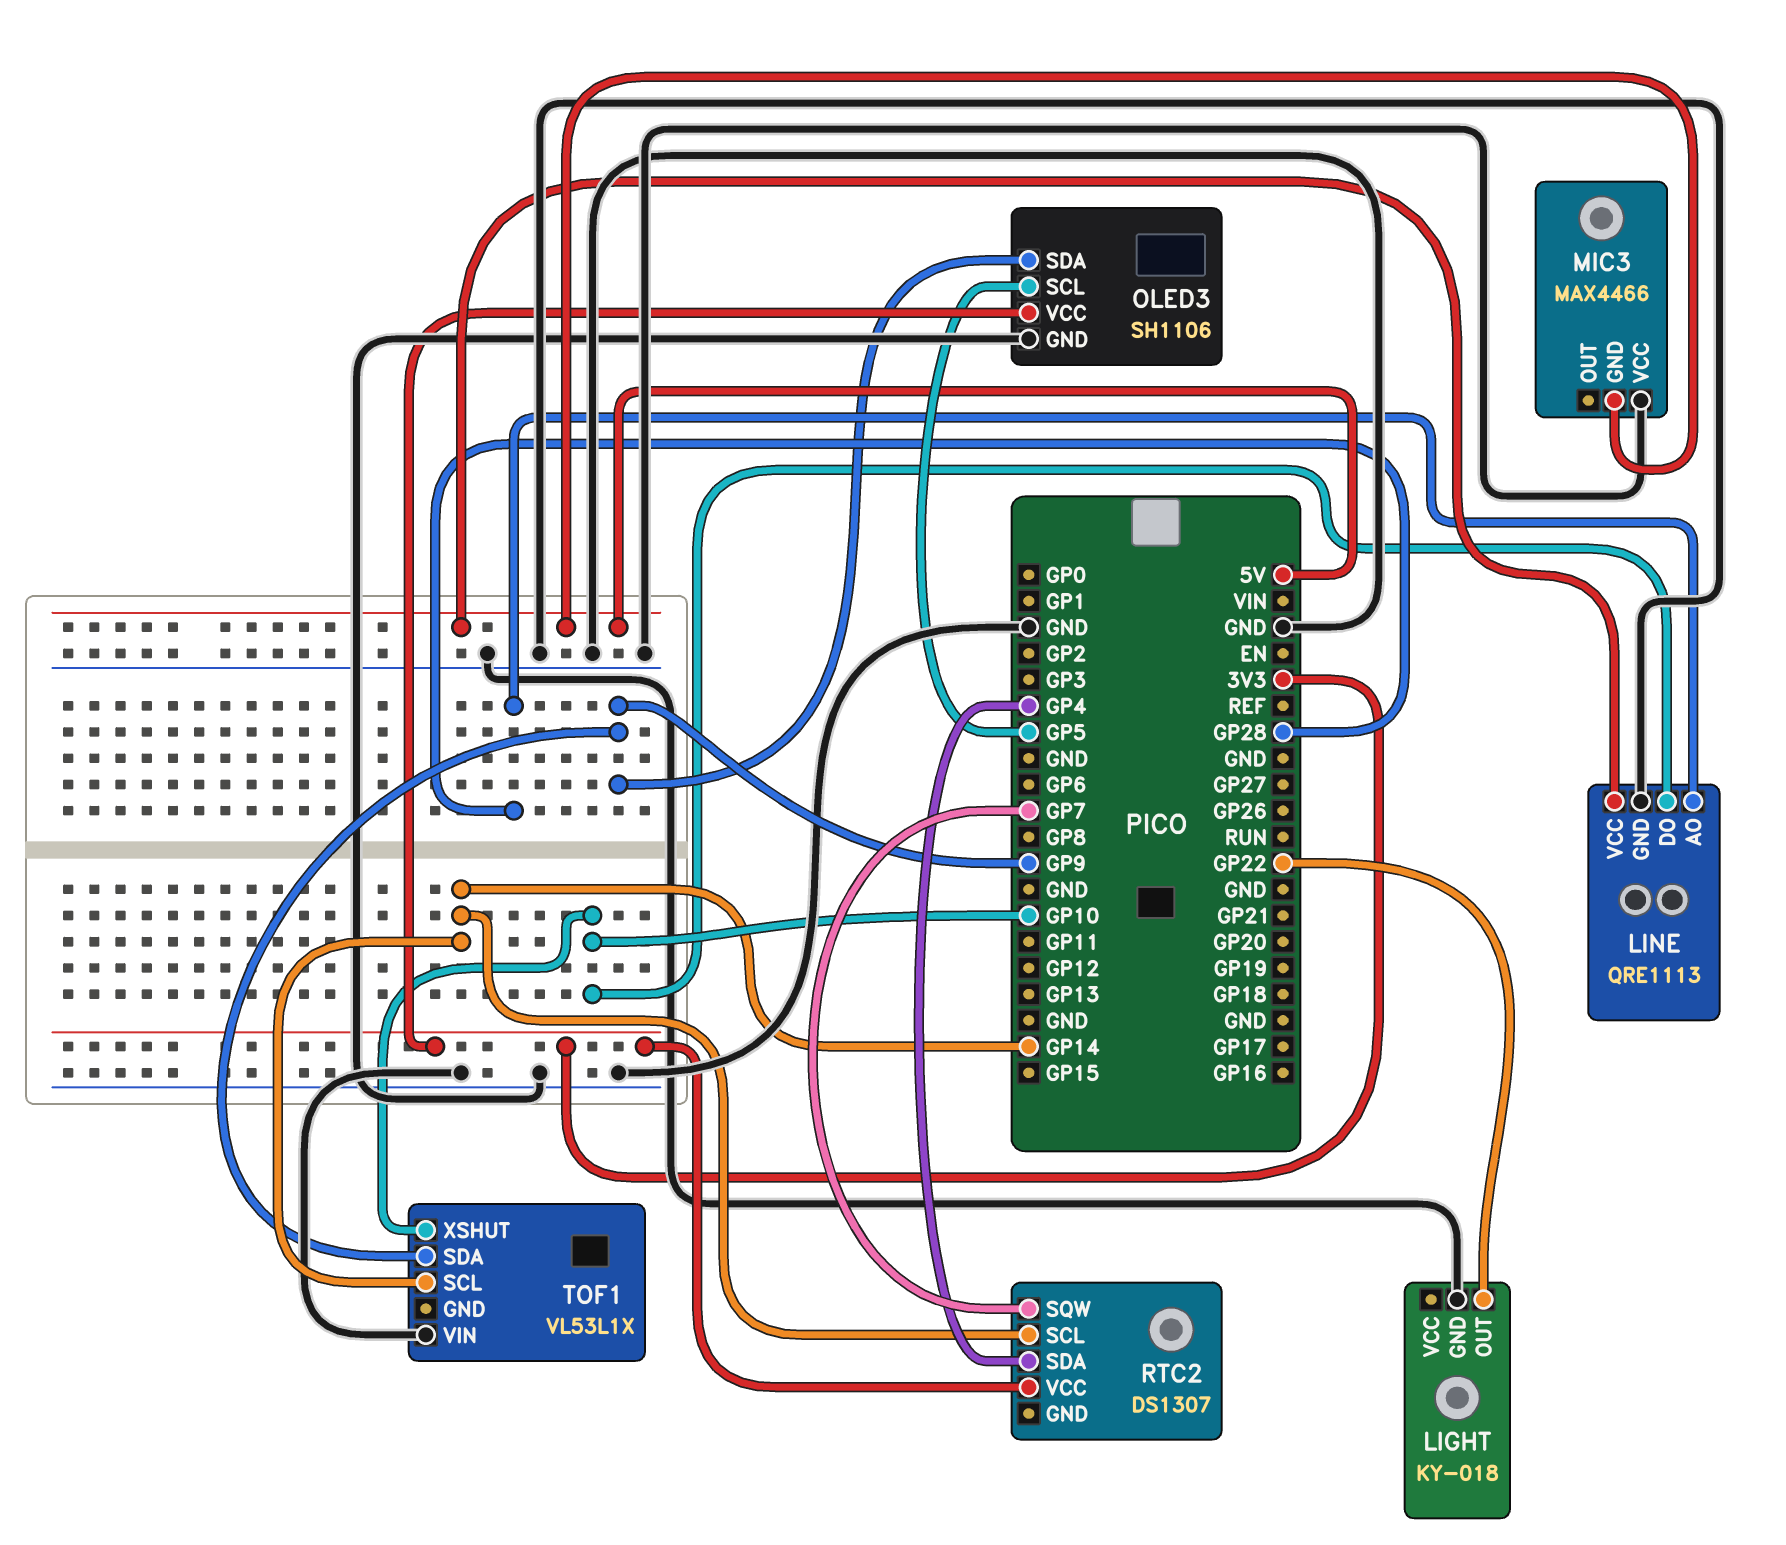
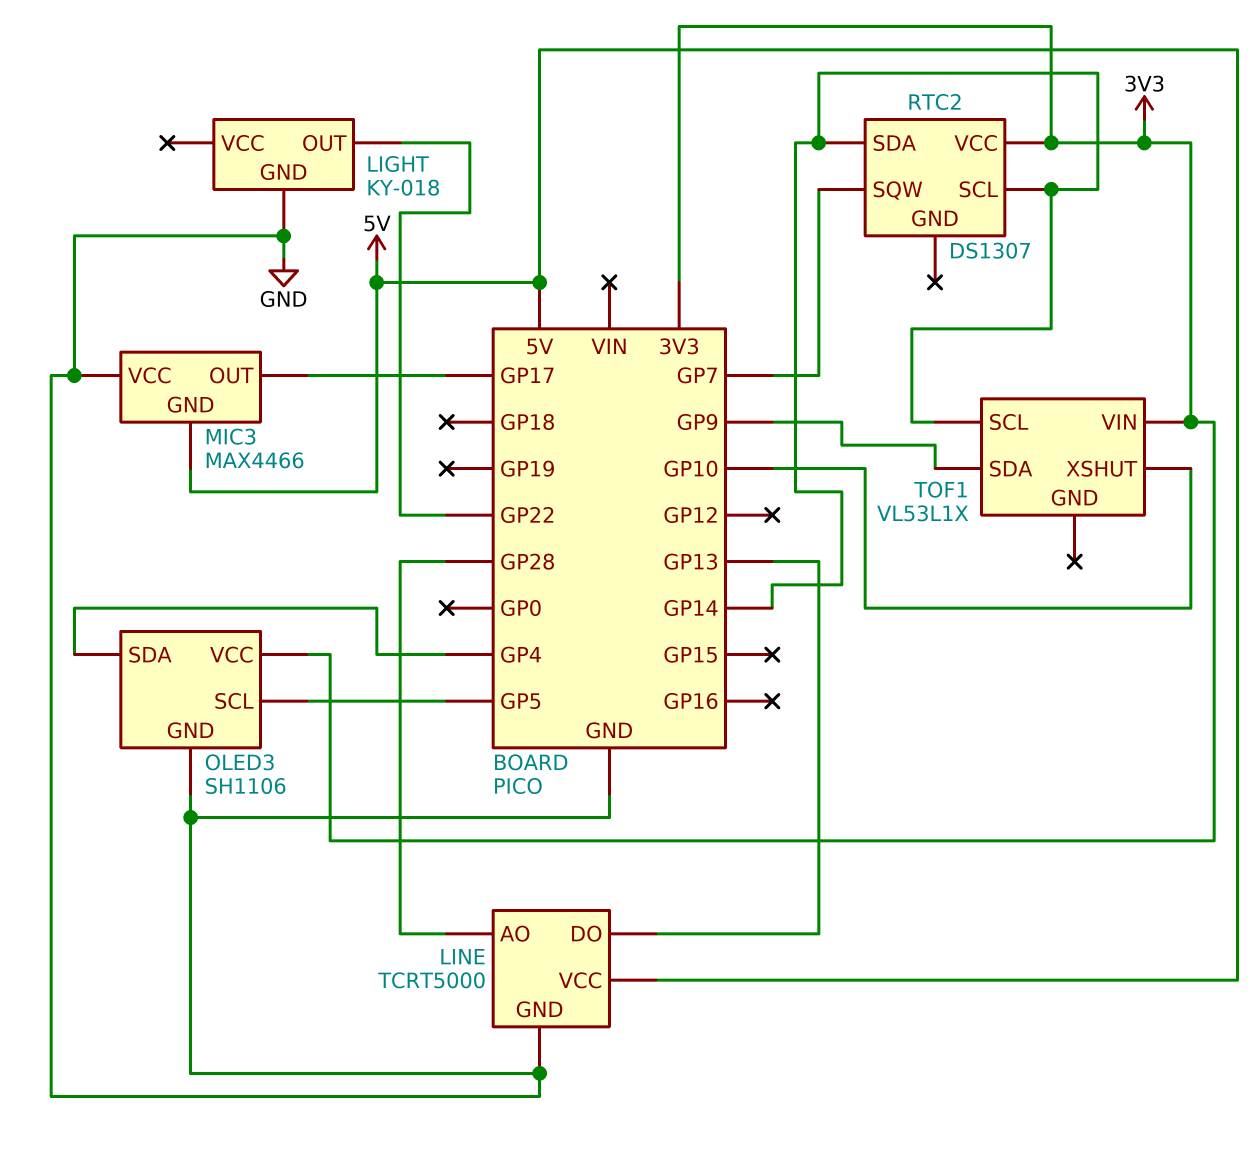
LINE: QRE1113 -> TCRT5000
LINE pin DO: GP10 -> GP13
MIC3 pin OUT: none -> GP17
OLED3 pin SDA: GP9 -> GP4
RTC2 pin SDA: GP4 -> GP14
TOF1 pin VIN: GND -> 3V3

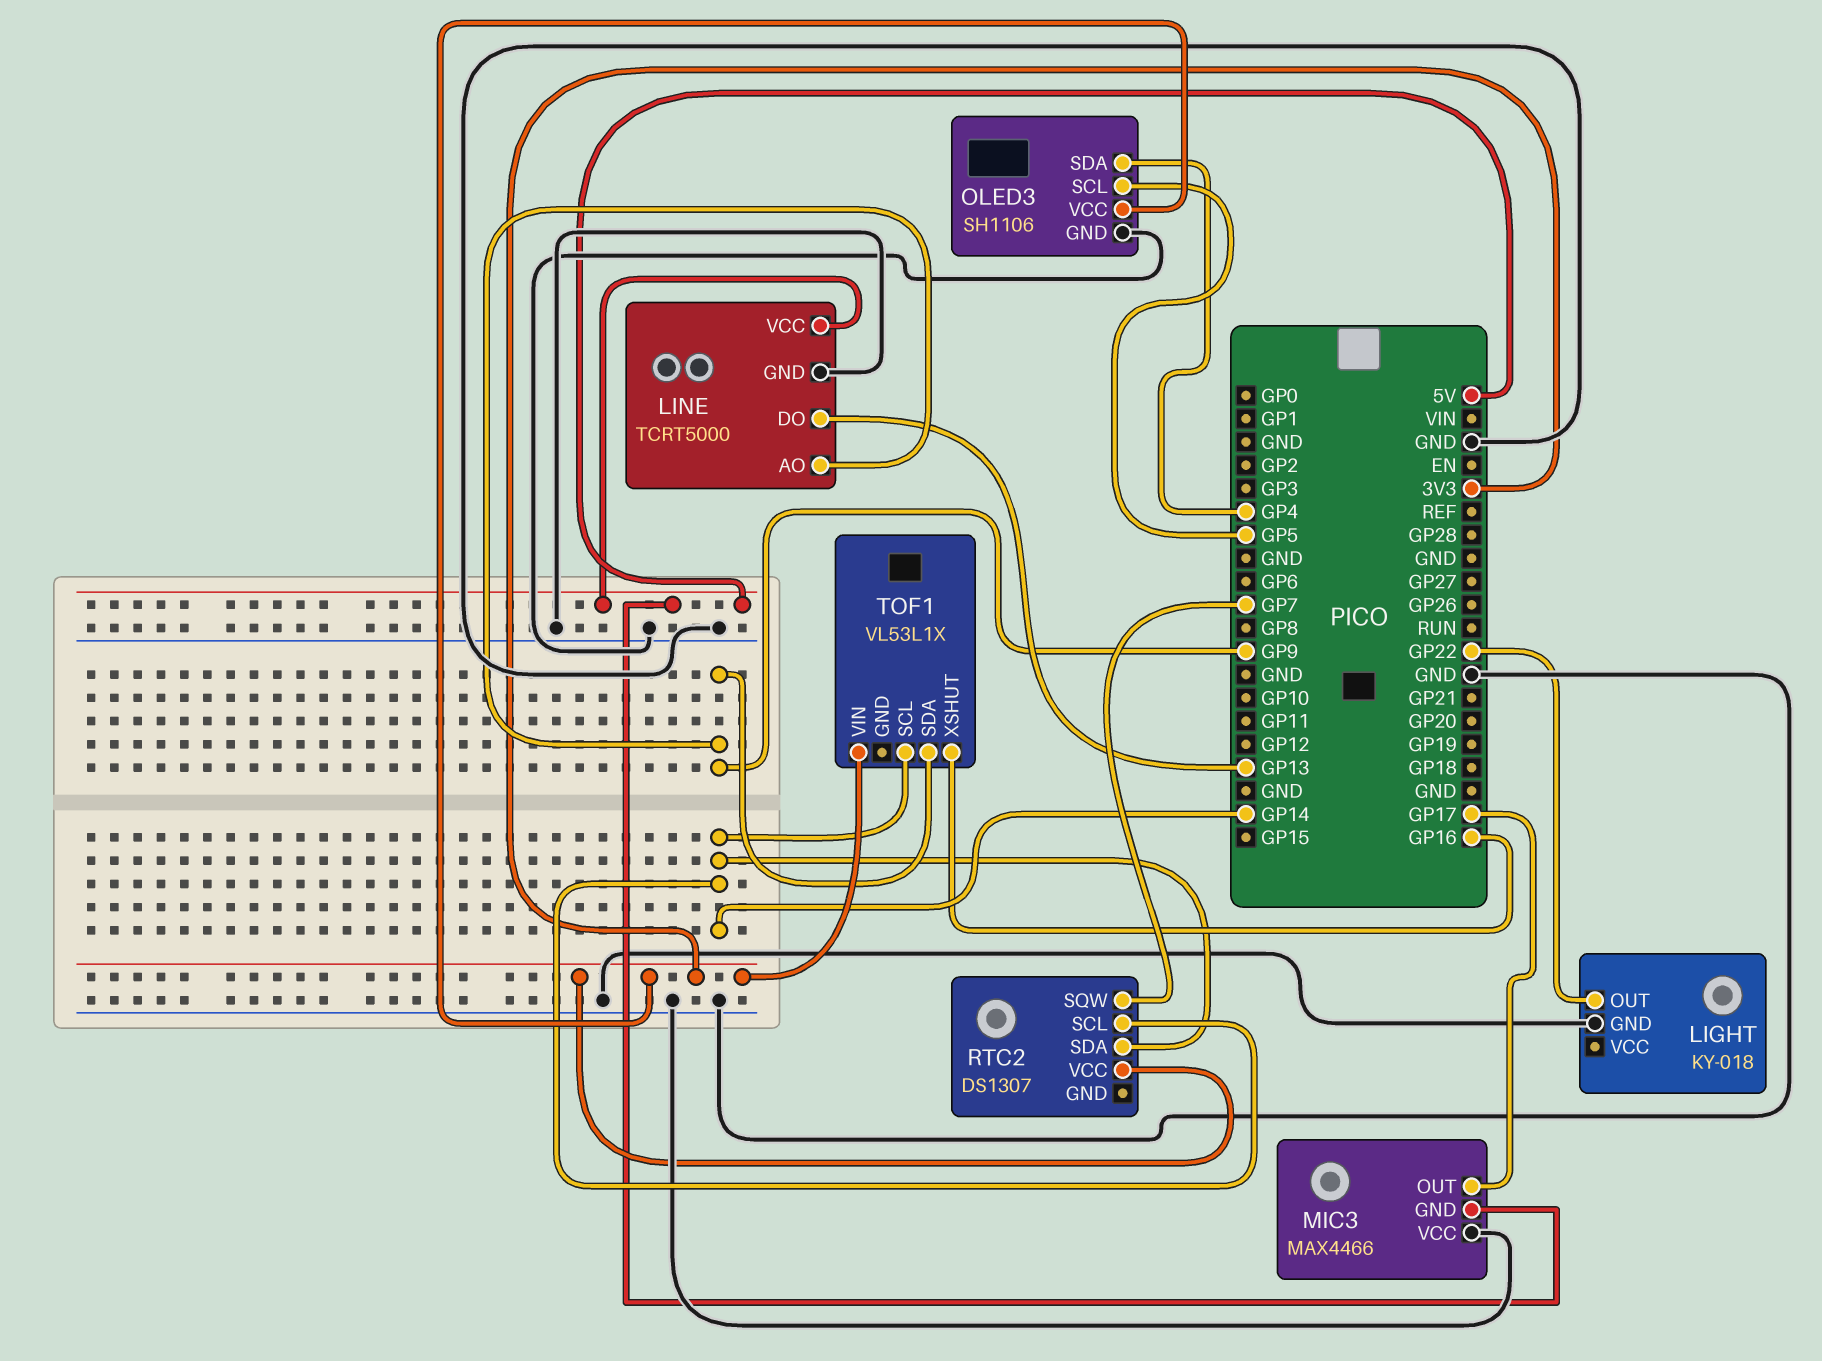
LINE pin AO: GP28 -> GP9
TOF1 pin XSHUT: GP10 -> GP16

